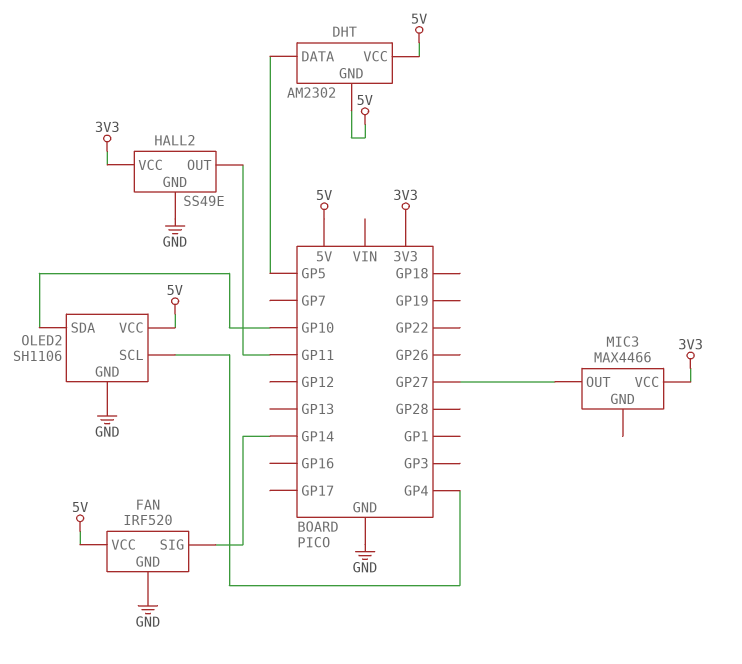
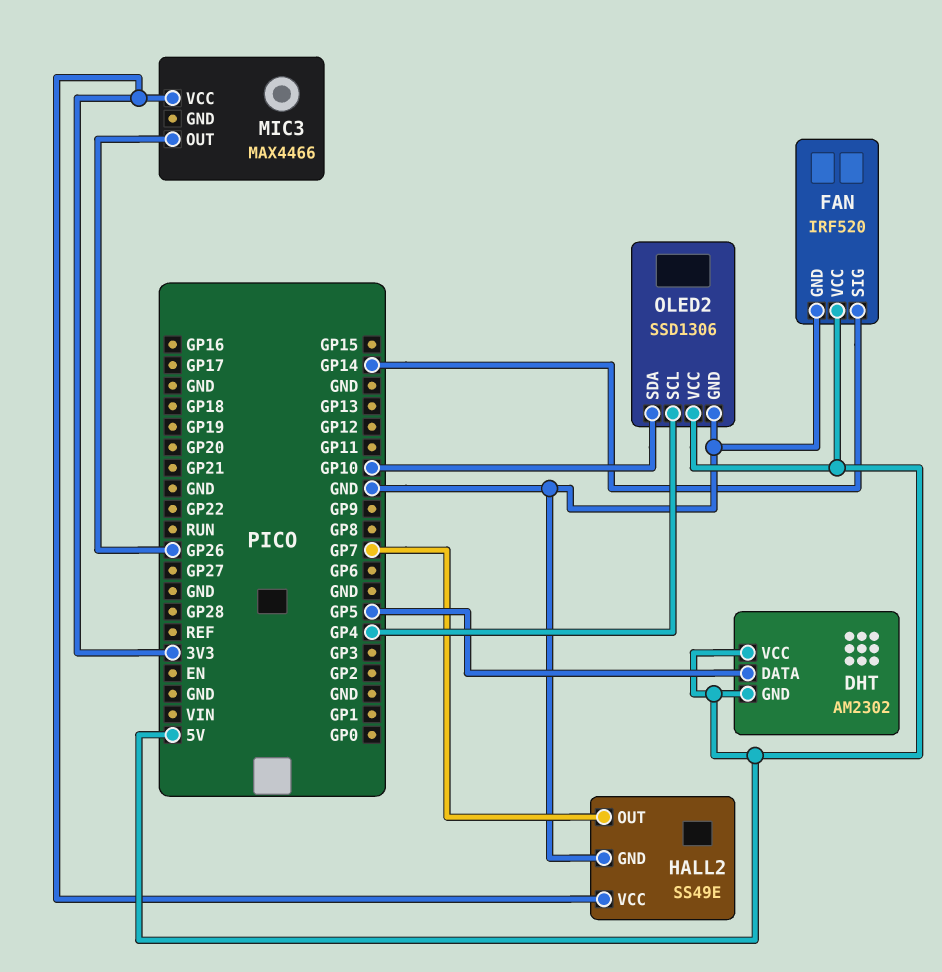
HALL2 pin OUT: GP11 -> GP7
MIC3 pin OUT: GP27 -> GP26
OLED2: SH1106 -> SSD1306

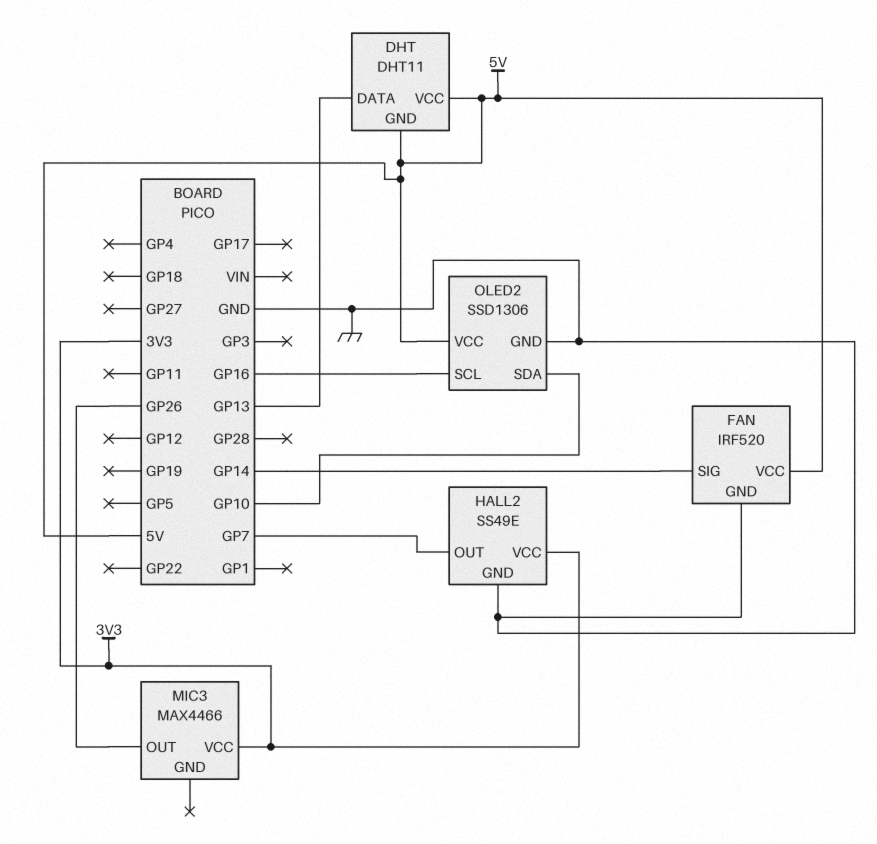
DHT: AM2302 -> DHT11
DHT pin DATA: GP5 -> GP13
OLED2 pin SCL: GP4 -> GP16

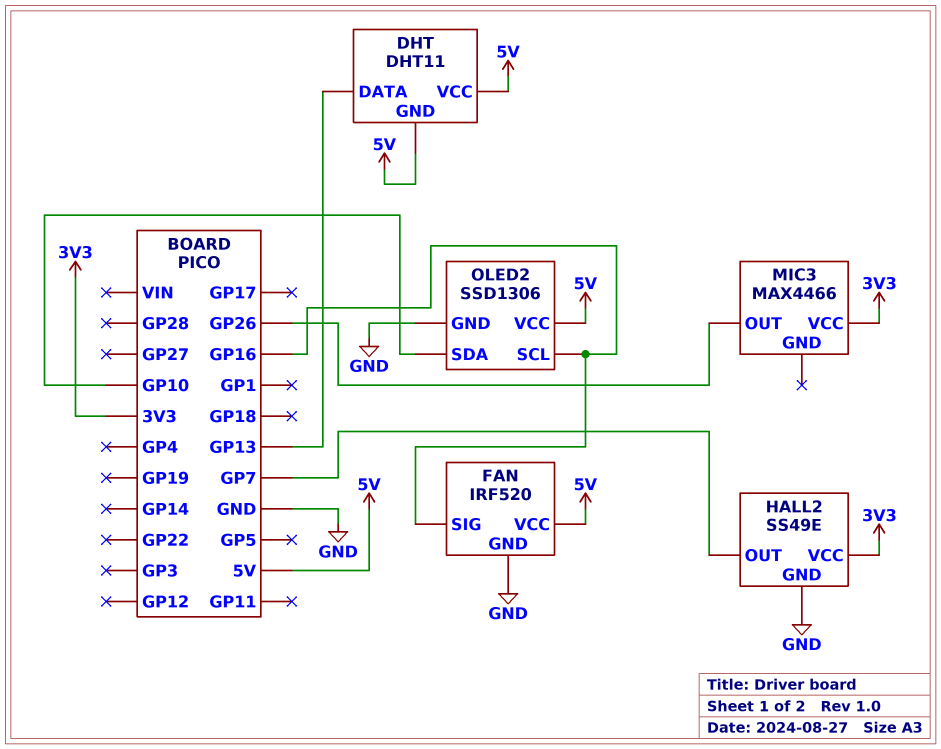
FAN pin SIG: GP14 -> GP16

